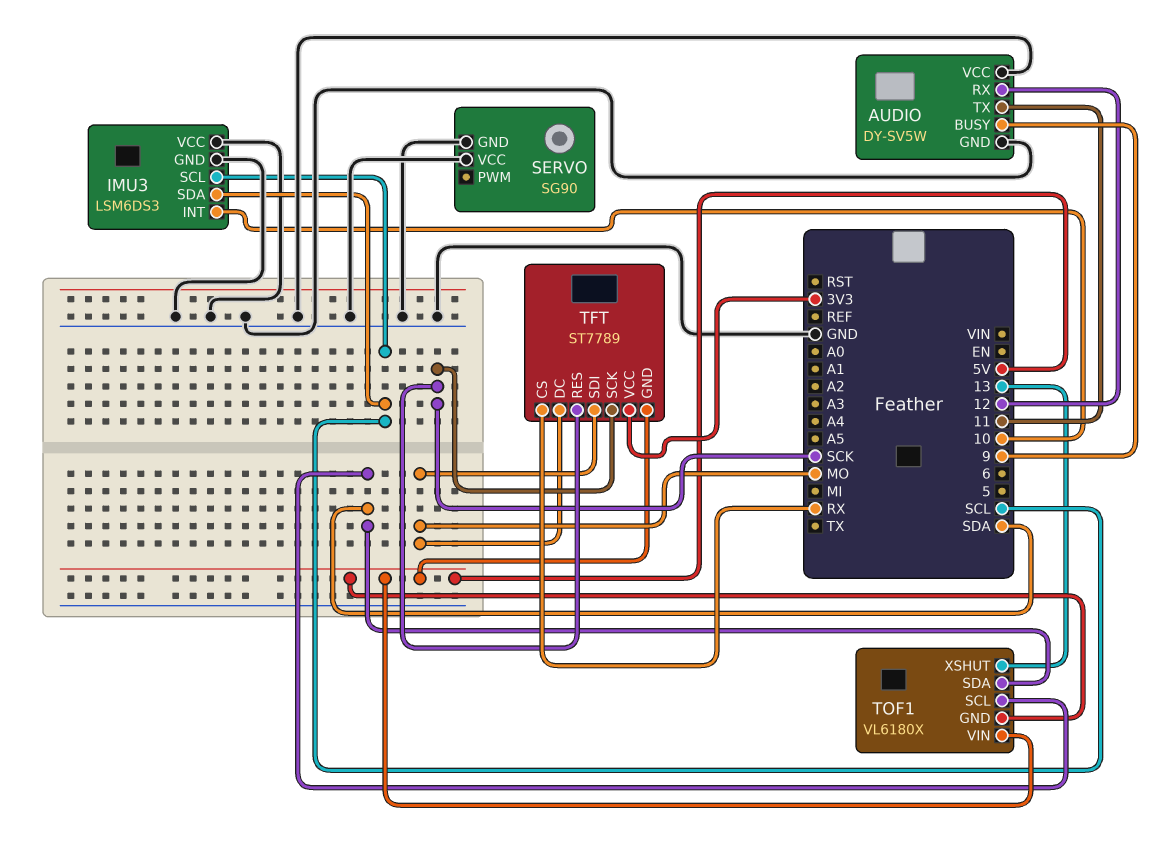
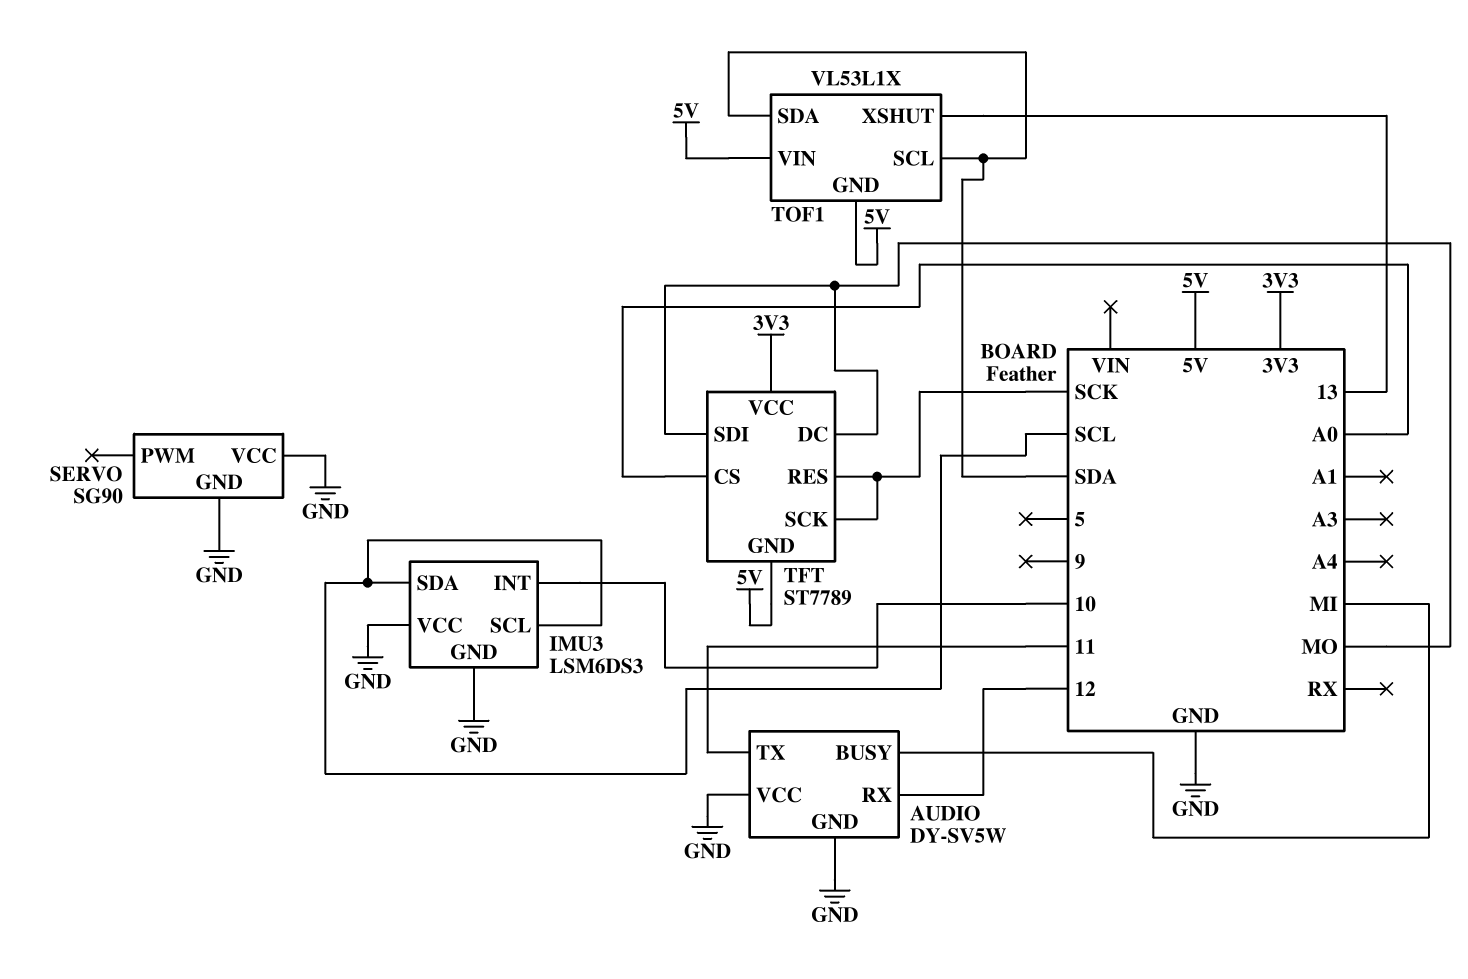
AUDIO pin BUSY: 9 -> MI
TFT pin CS: RX -> A0
TOF1: VL6180X -> VL53L1X

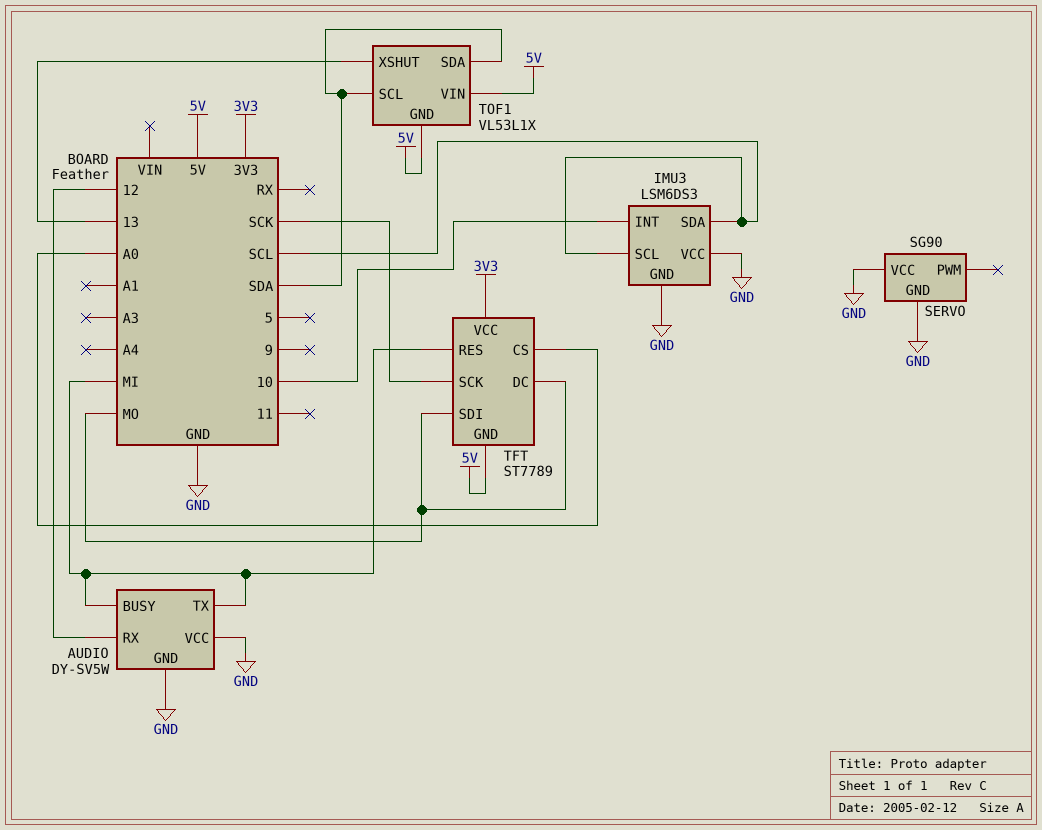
AUDIO pin TX: 11 -> MI
TFT pin RES: SCK -> MI

